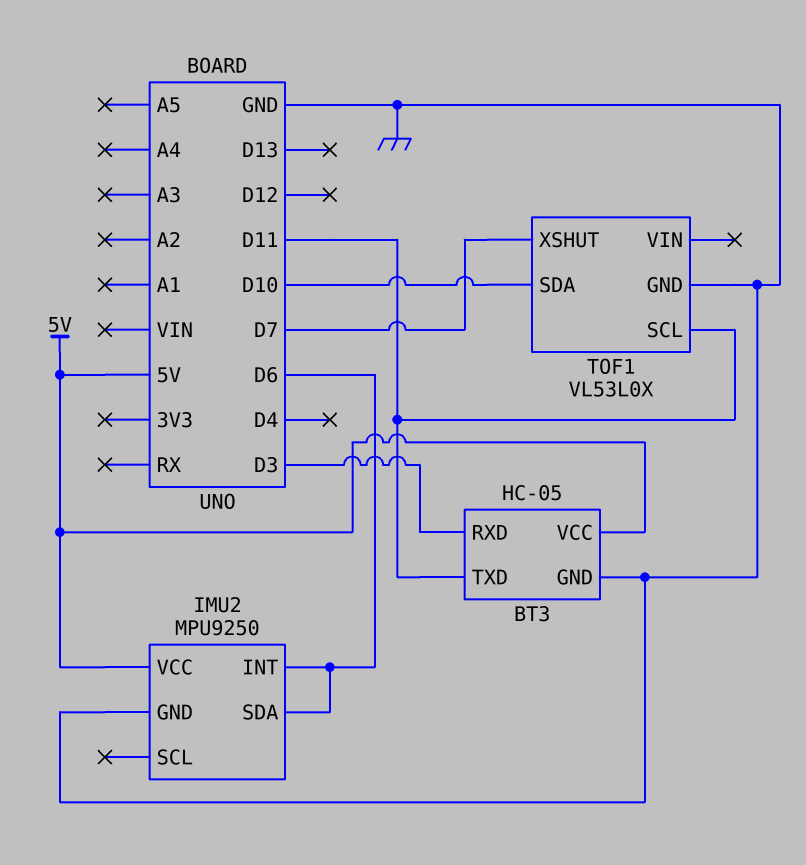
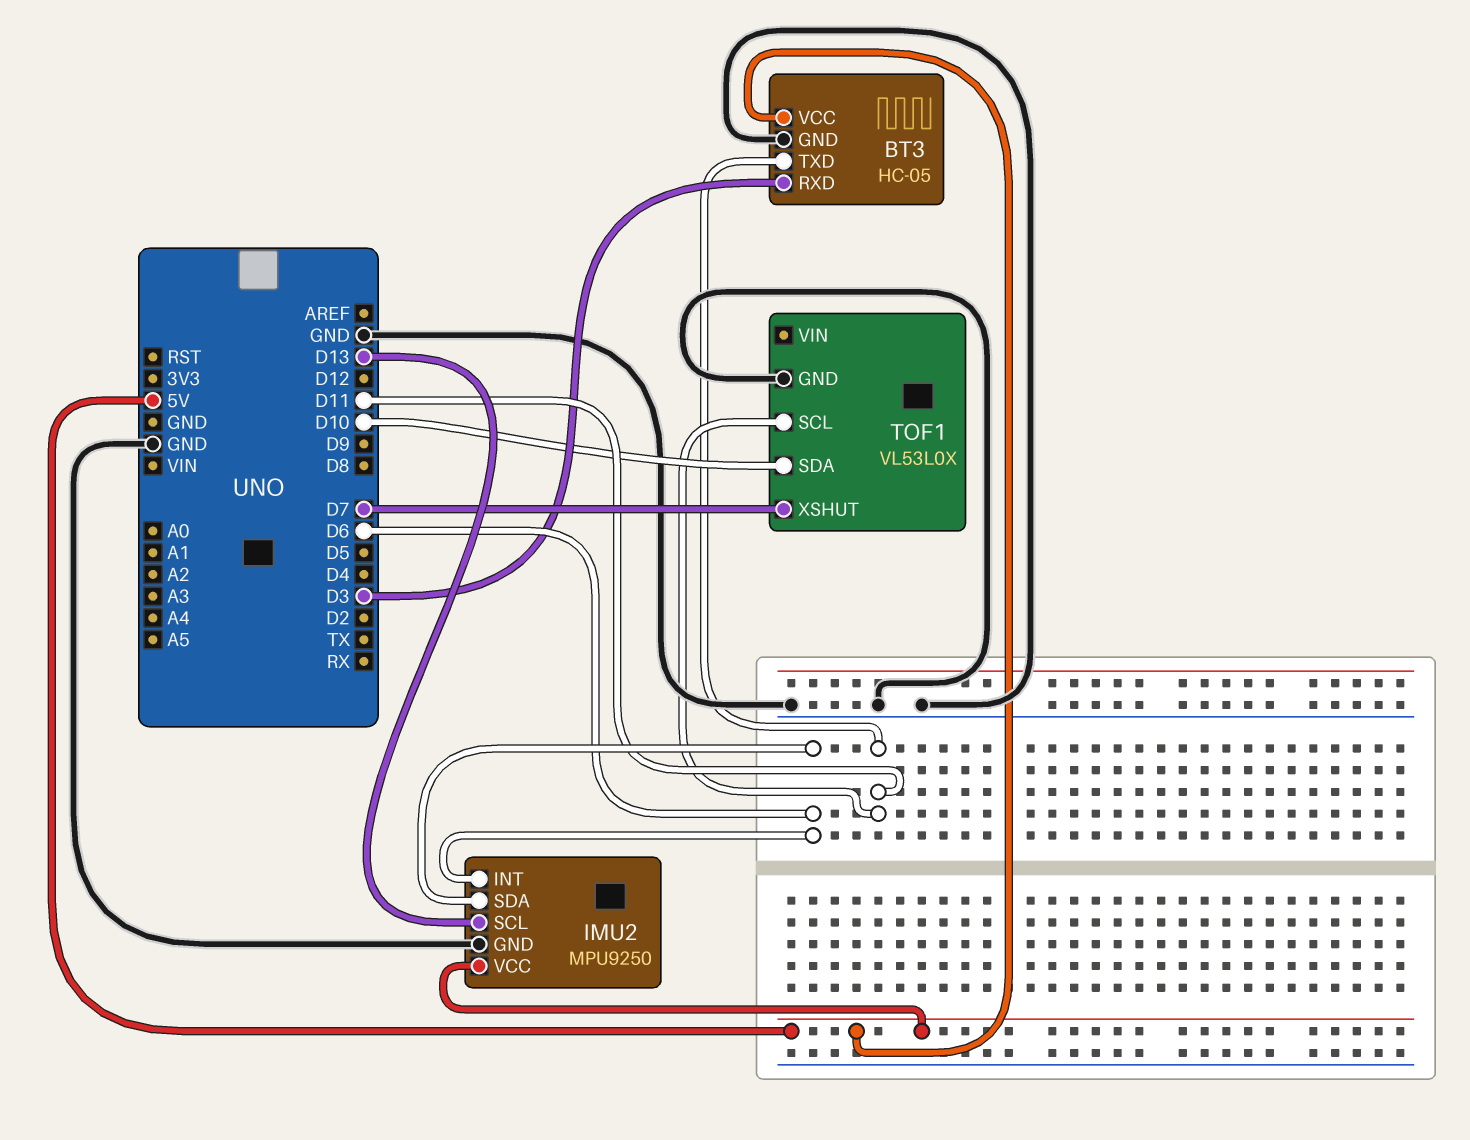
IMU2 pin SCL: none -> D13

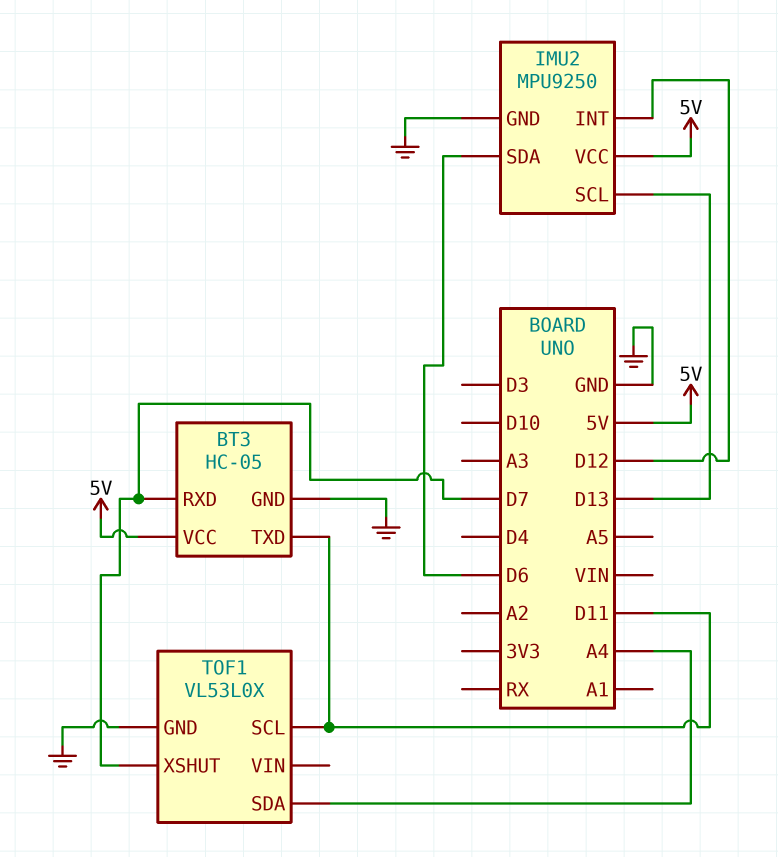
BT3 pin RXD: D3 -> D7
IMU2 pin INT: D6 -> D12
TOF1 pin SDA: D10 -> A4

